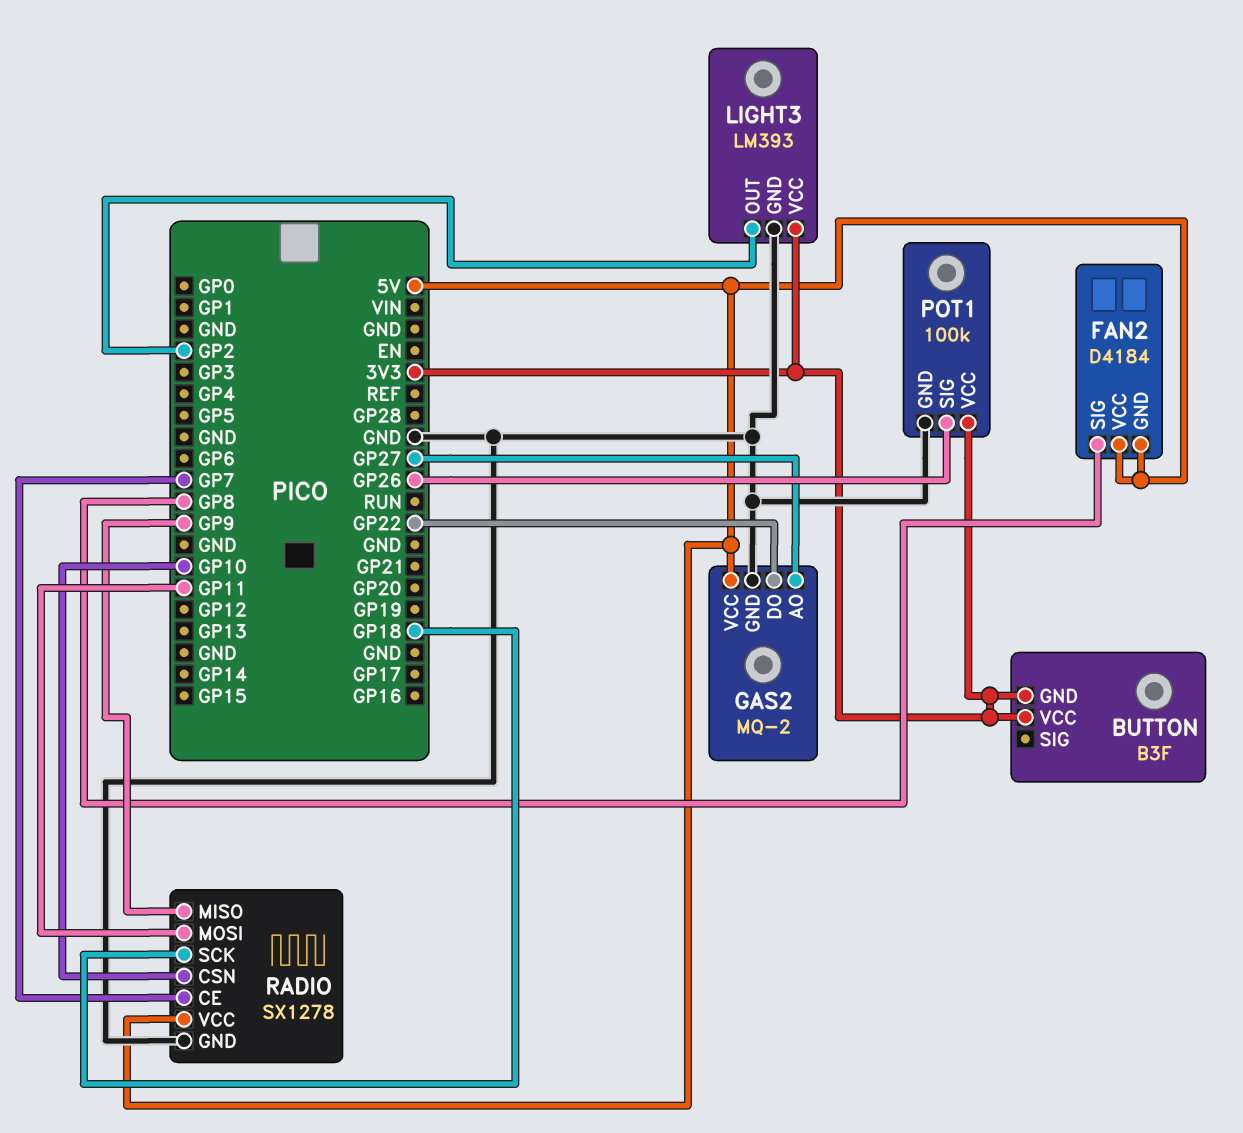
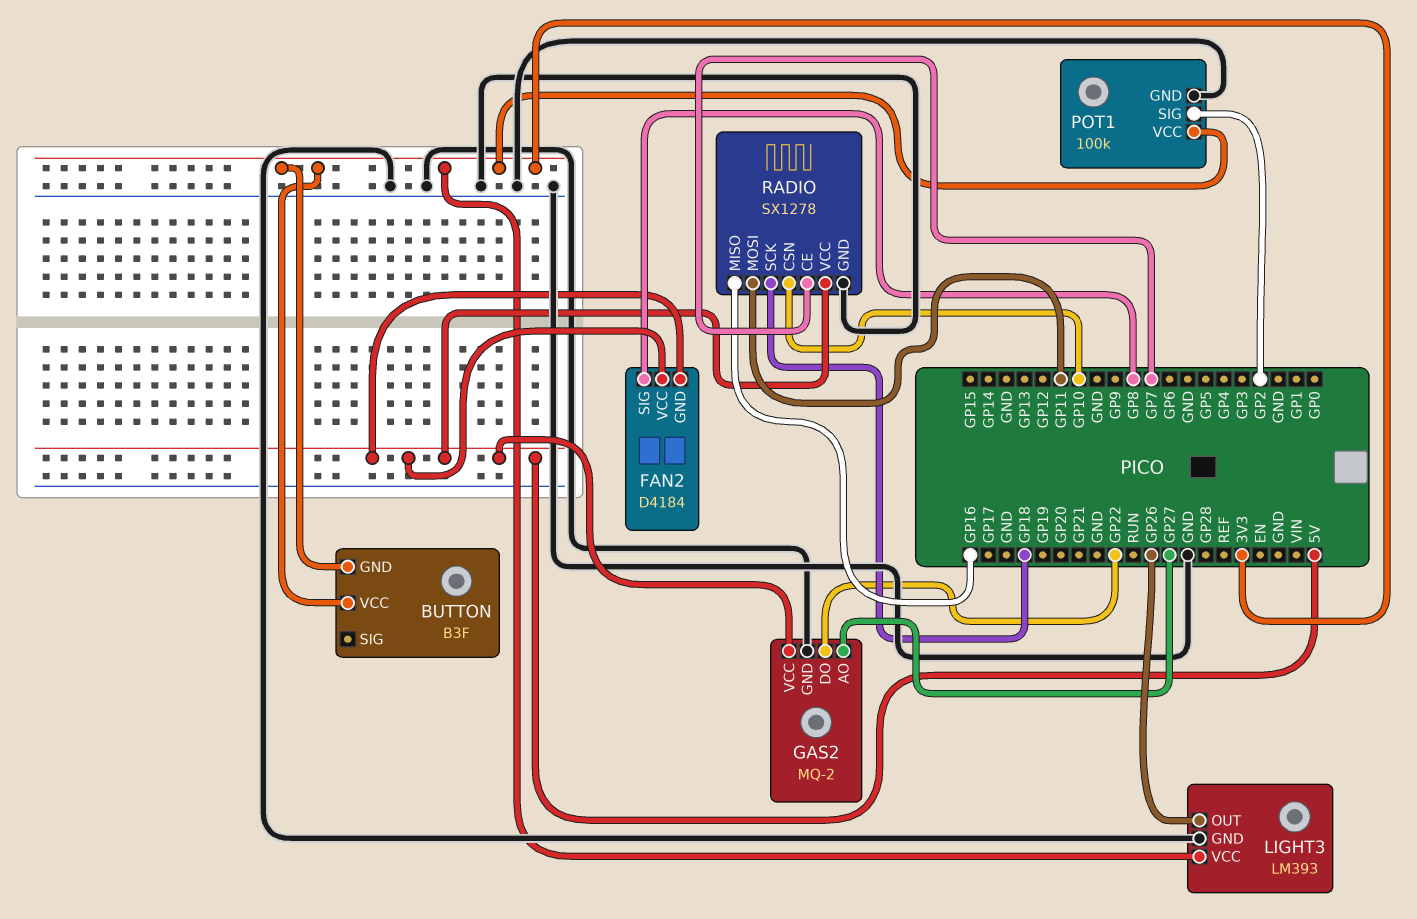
LIGHT3 pin OUT: GP2 -> GP26
POT1 pin SIG: GP26 -> GP2
RADIO pin MISO: GP9 -> GP16

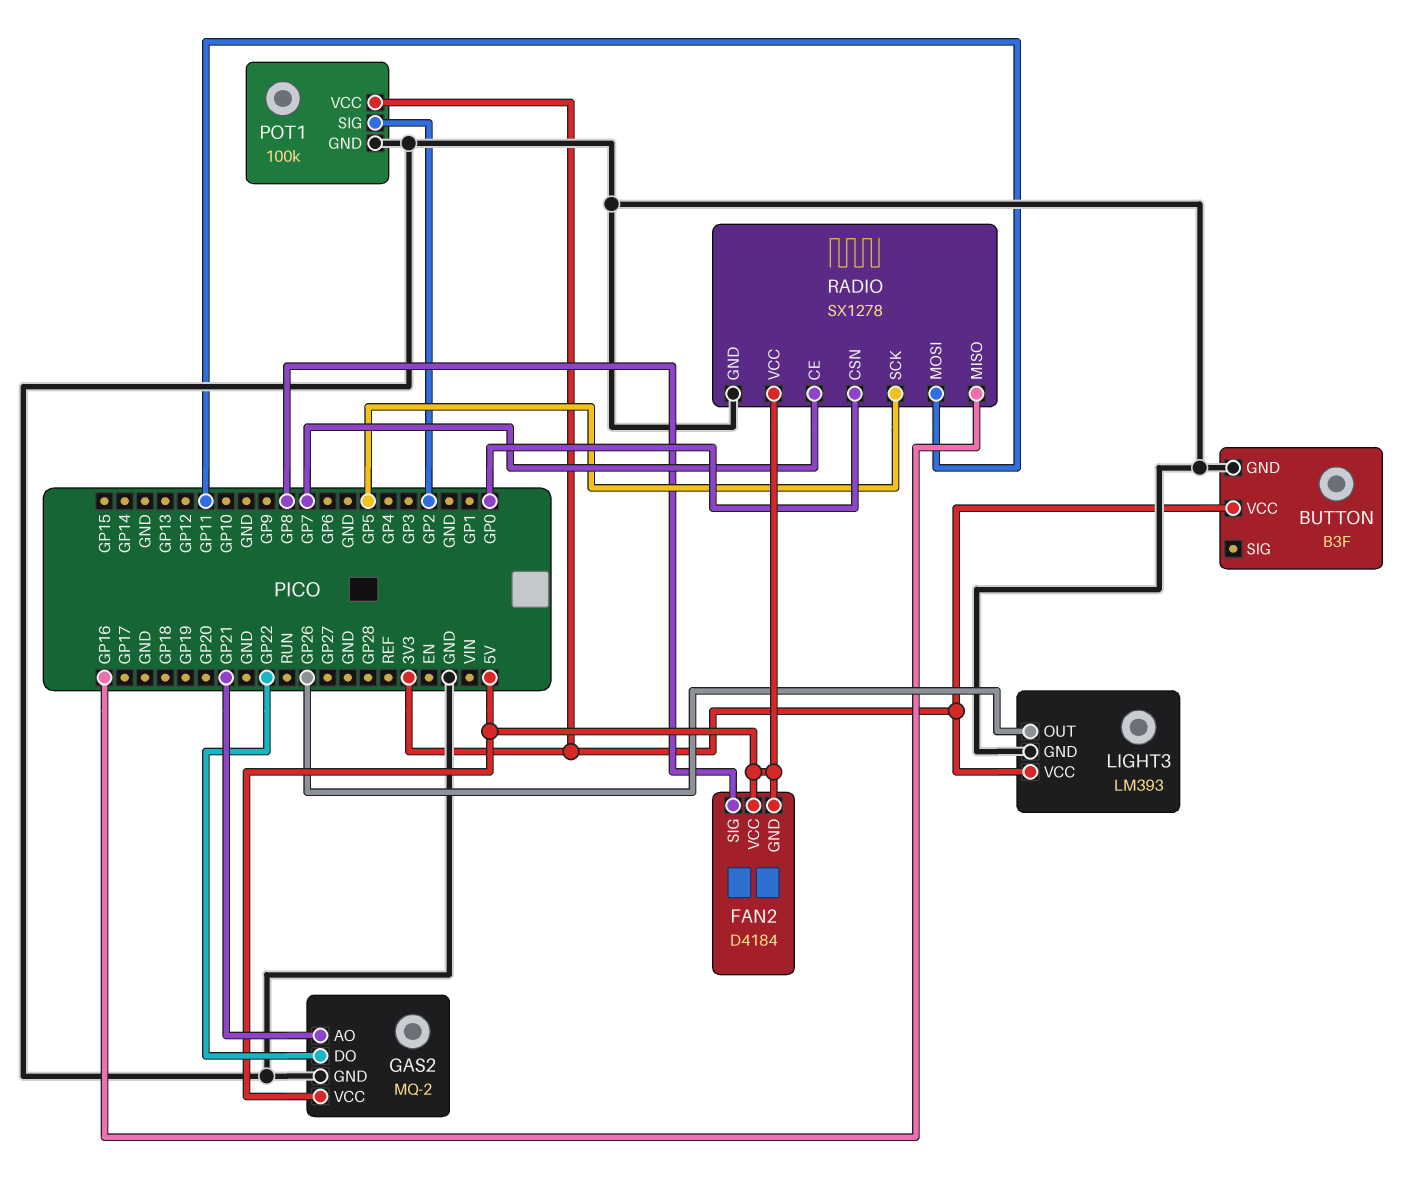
BUTTON pin GND: 3V3 -> GND
GAS2 pin AO: GP27 -> GP21
RADIO pin CSN: GP10 -> GP0
RADIO pin SCK: GP18 -> GP5

